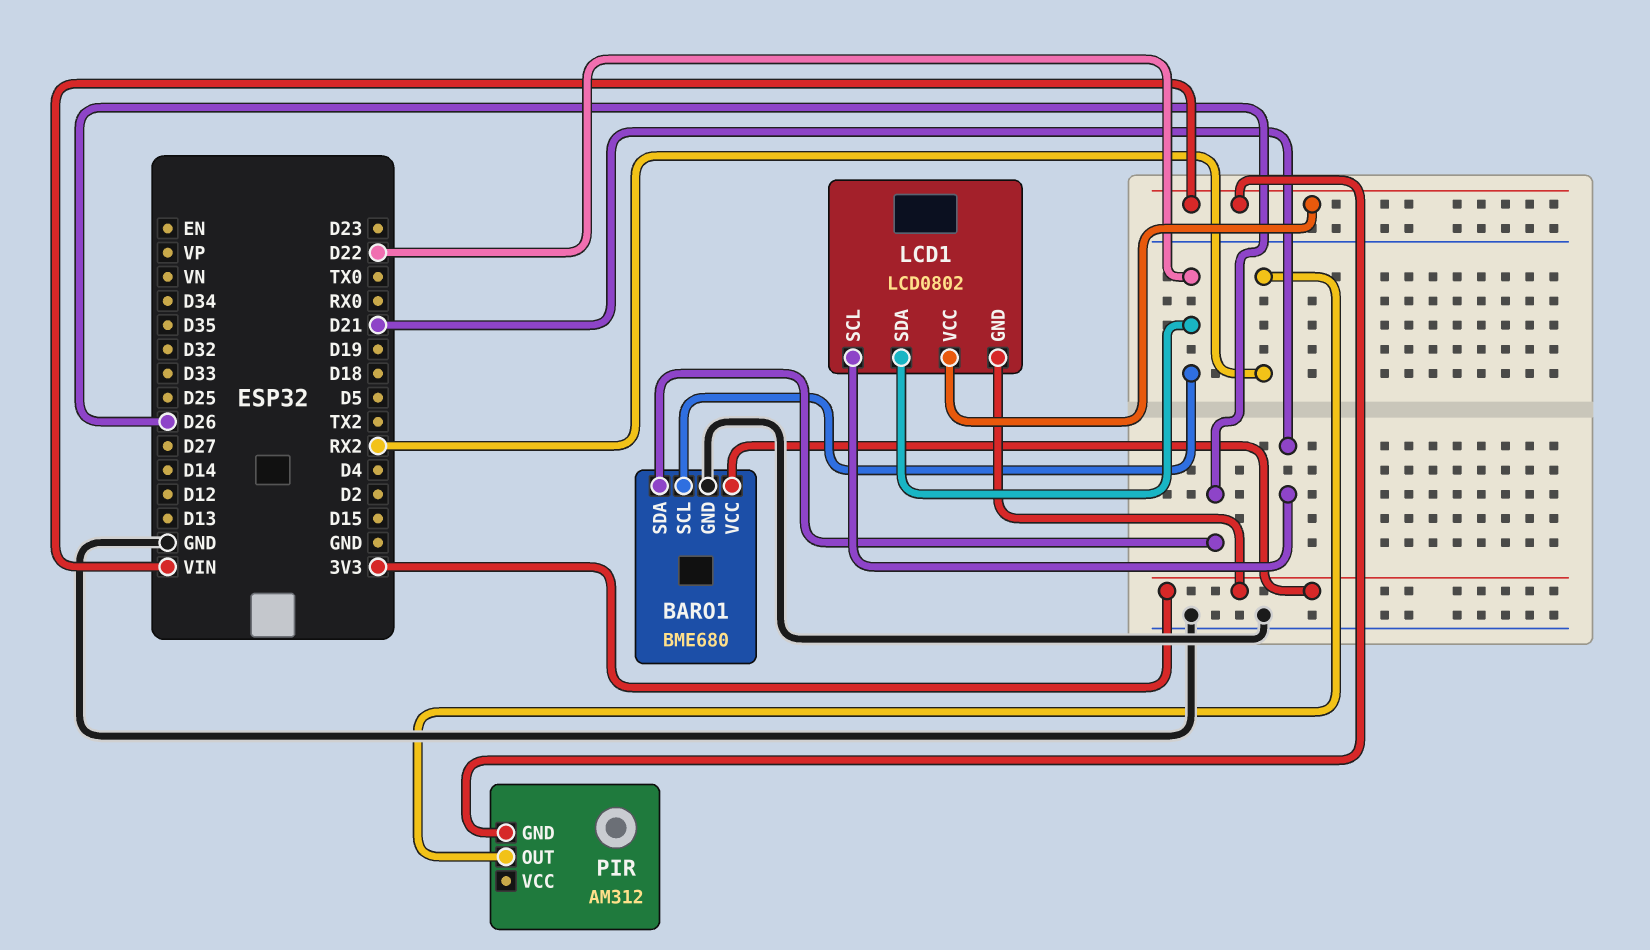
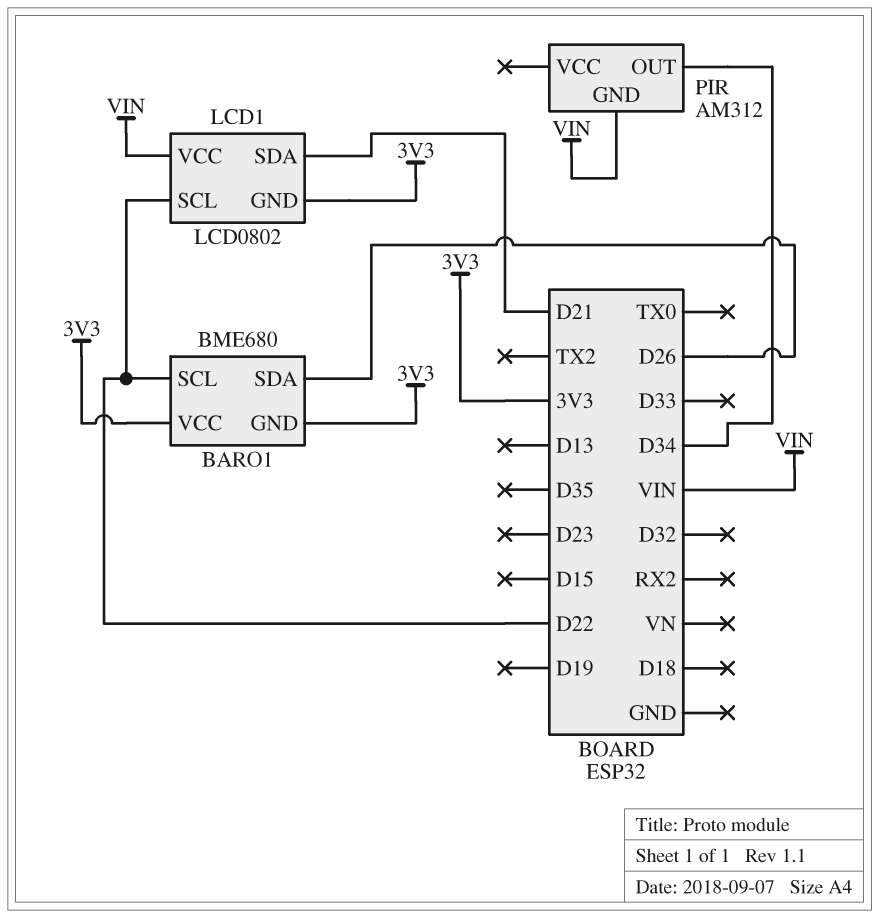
BARO1 pin GND: GND -> 3V3
LCD1 pin SCL: D21 -> D22
LCD1 pin SDA: D22 -> D21
PIR pin OUT: RX2 -> D34

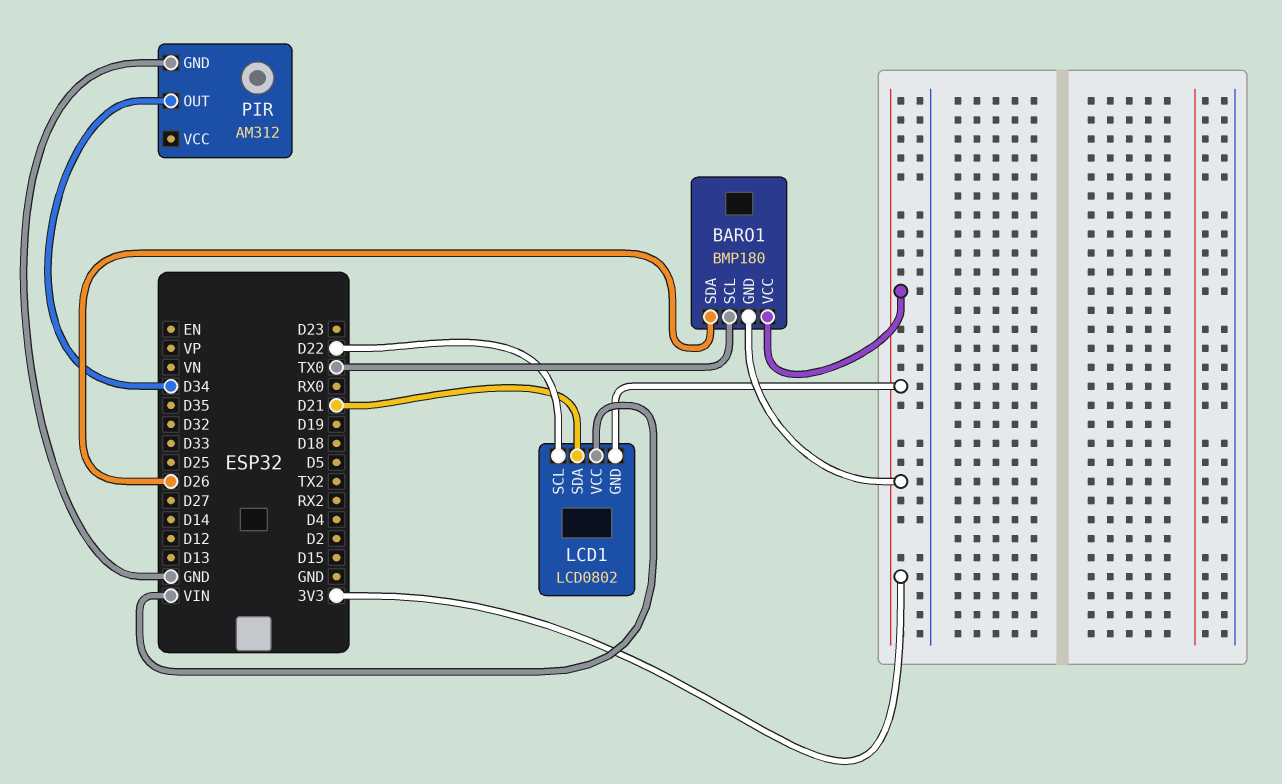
BARO1: BME680 -> BMP180
BARO1 pin SCL: D22 -> TX0
PIR pin GND: VIN -> GND

